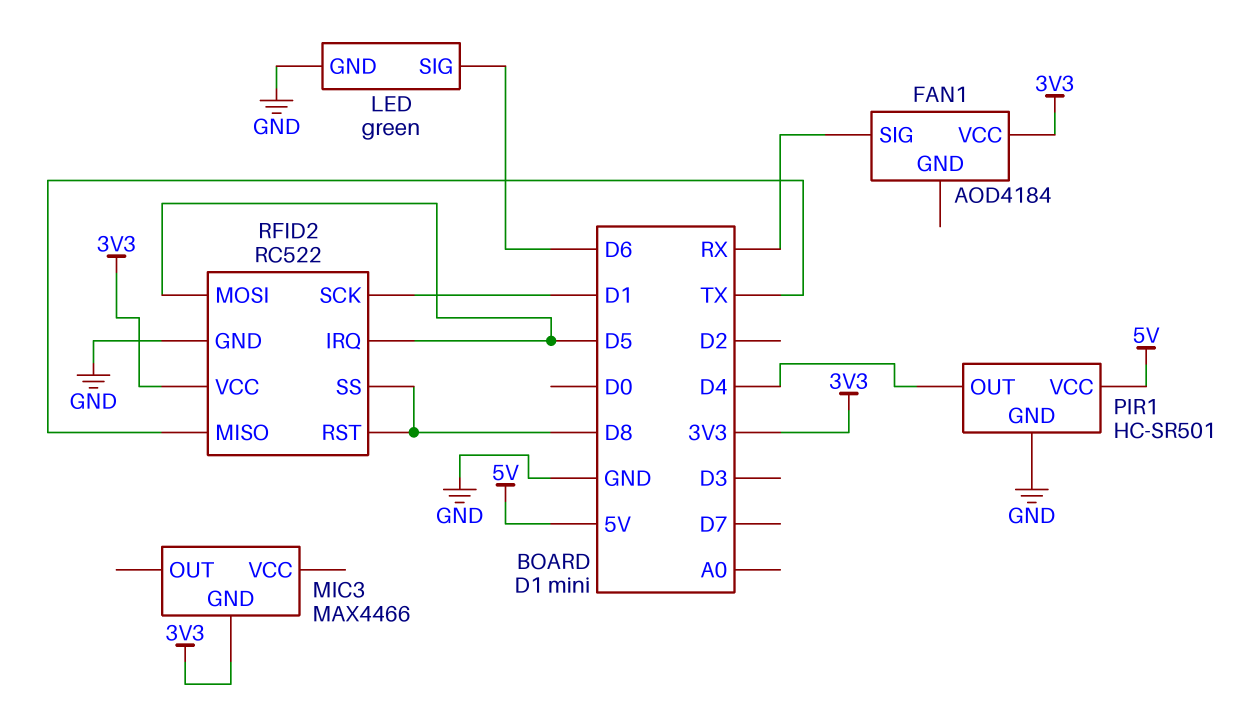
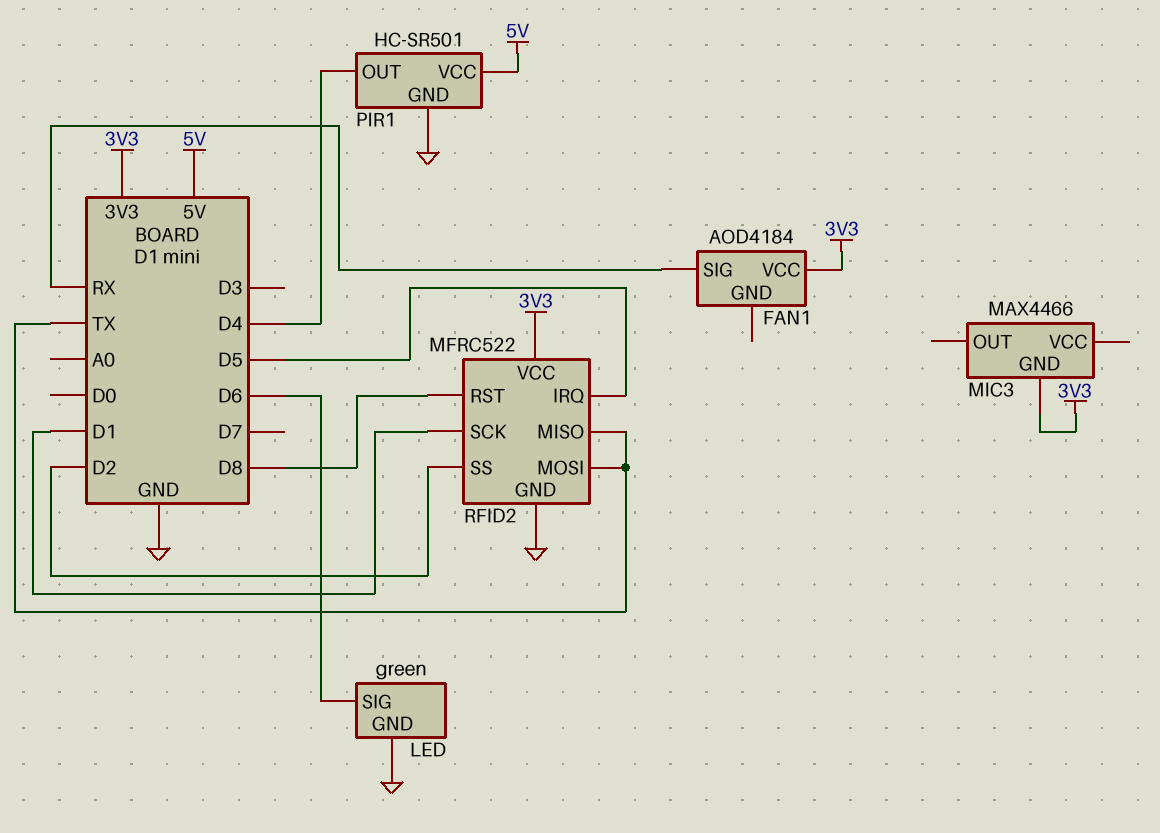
RFID2: RC522 -> MFRC522
RFID2 pin MOSI: D5 -> TX
RFID2 pin SS: D8 -> D2

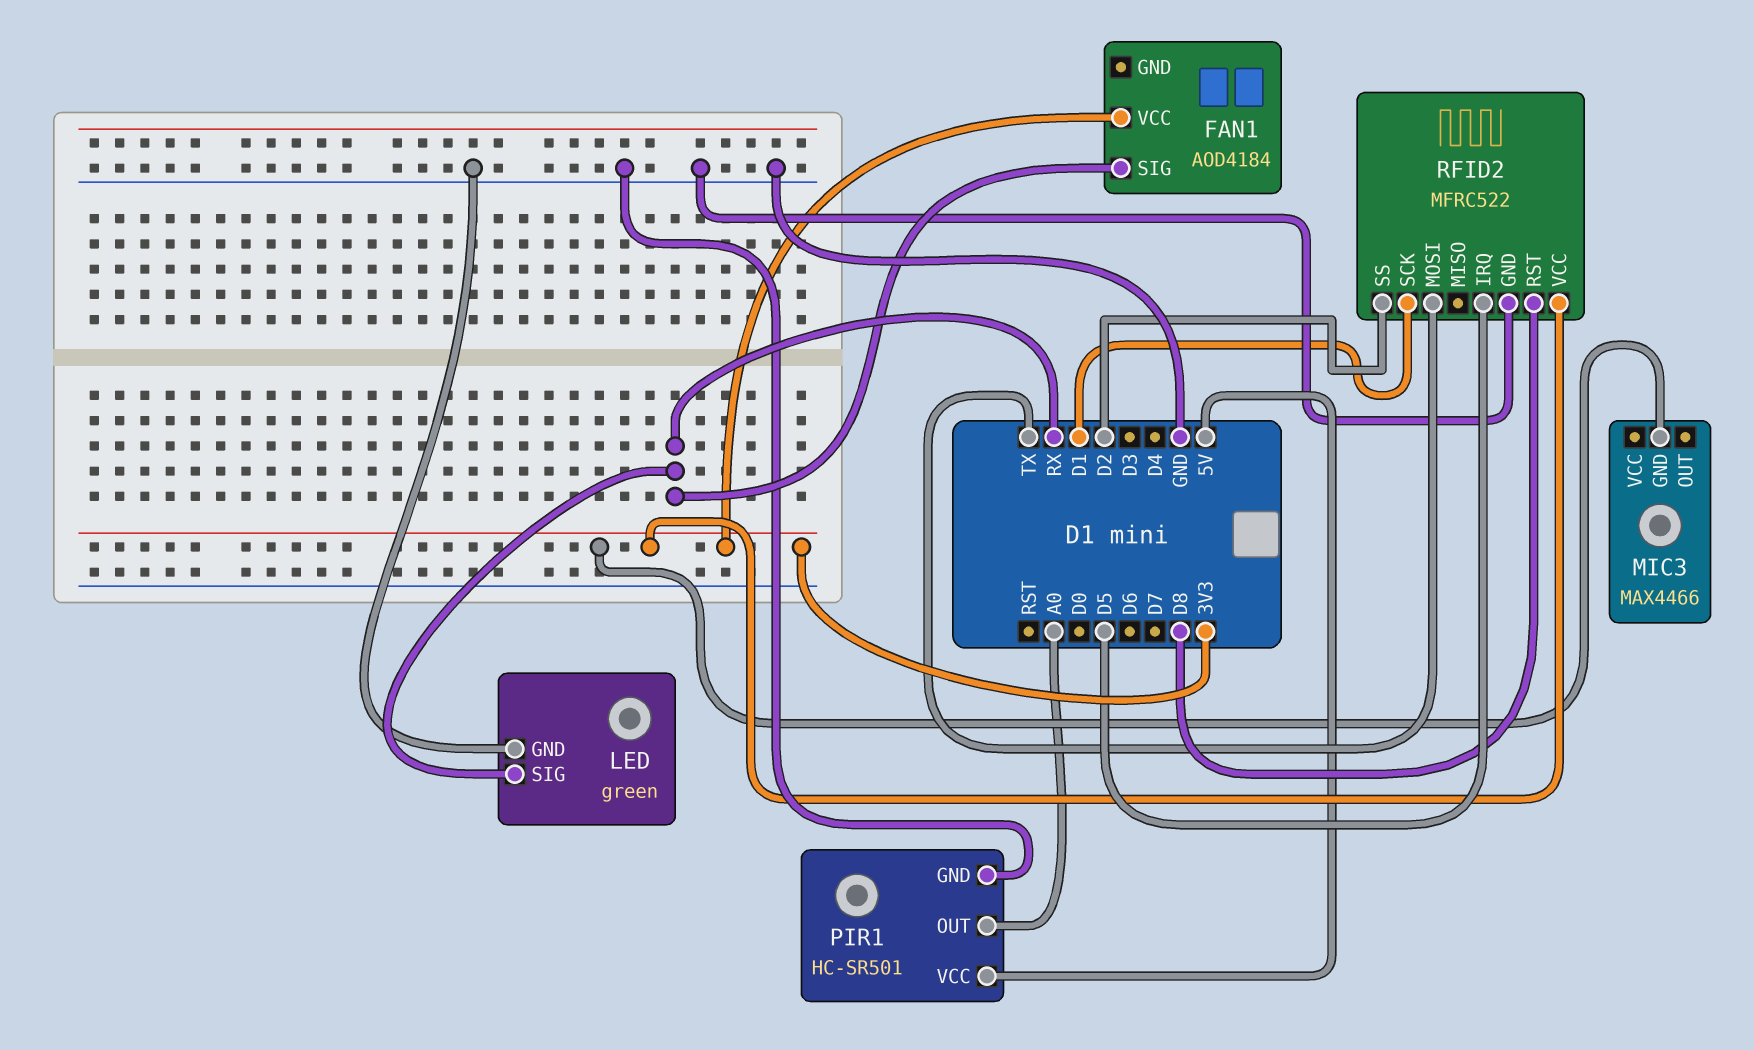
LED pin SIG: D6 -> RX
PIR1 pin OUT: D4 -> A0
RFID2 pin MISO: TX -> none

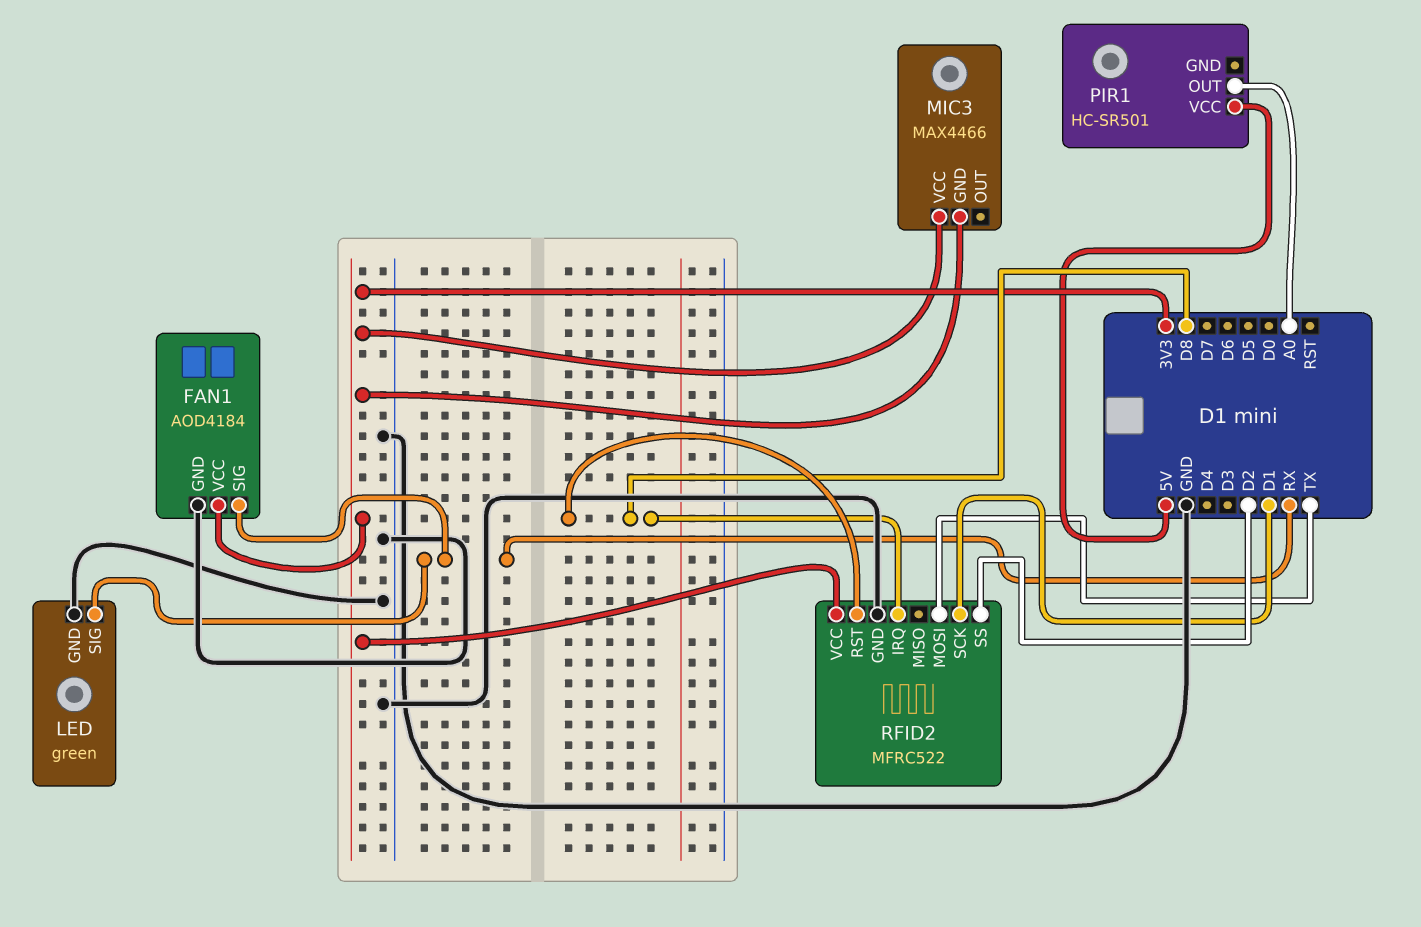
FAN1 pin GND: none -> GND
MIC3 pin VCC: none -> 3V3
PIR1 pin GND: GND -> none
RFID2 pin IRQ: D5 -> D8

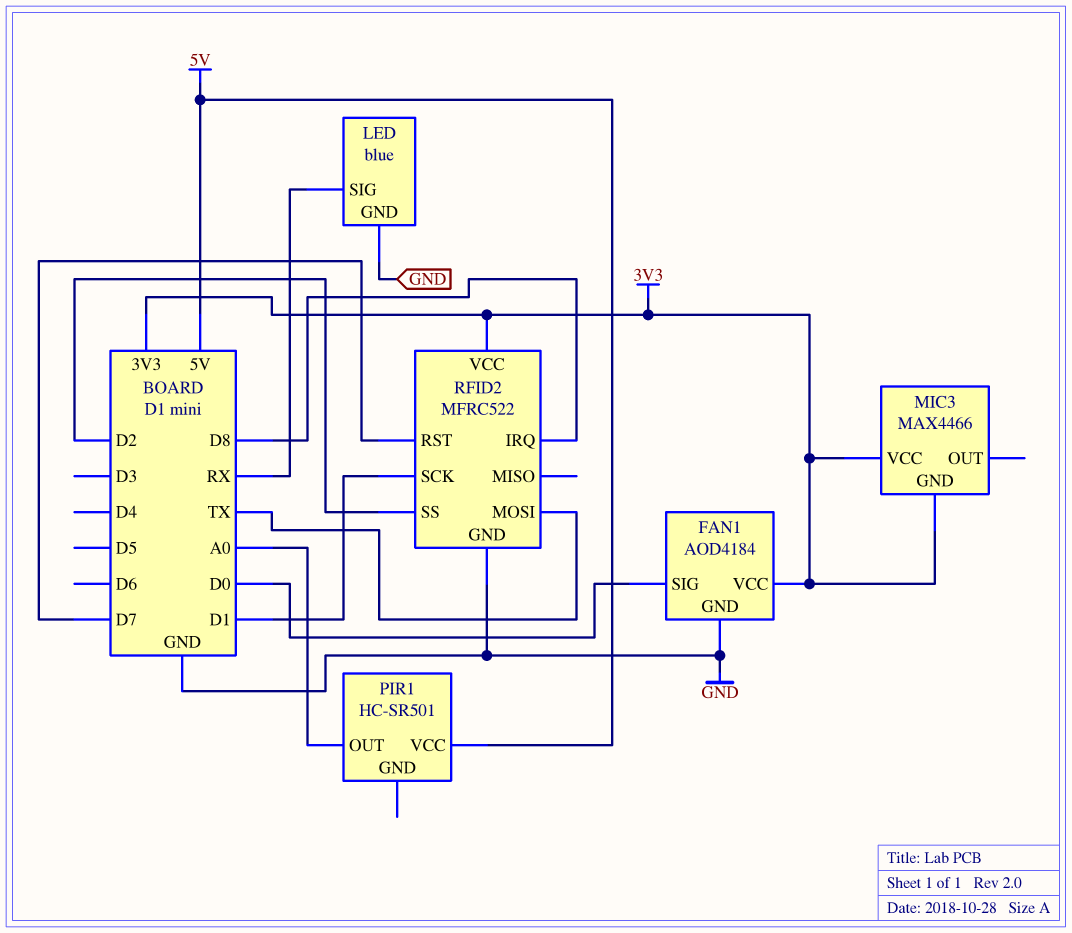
FAN1 pin SIG: RX -> D0
LED: green -> blue
RFID2 pin RST: D8 -> D7

